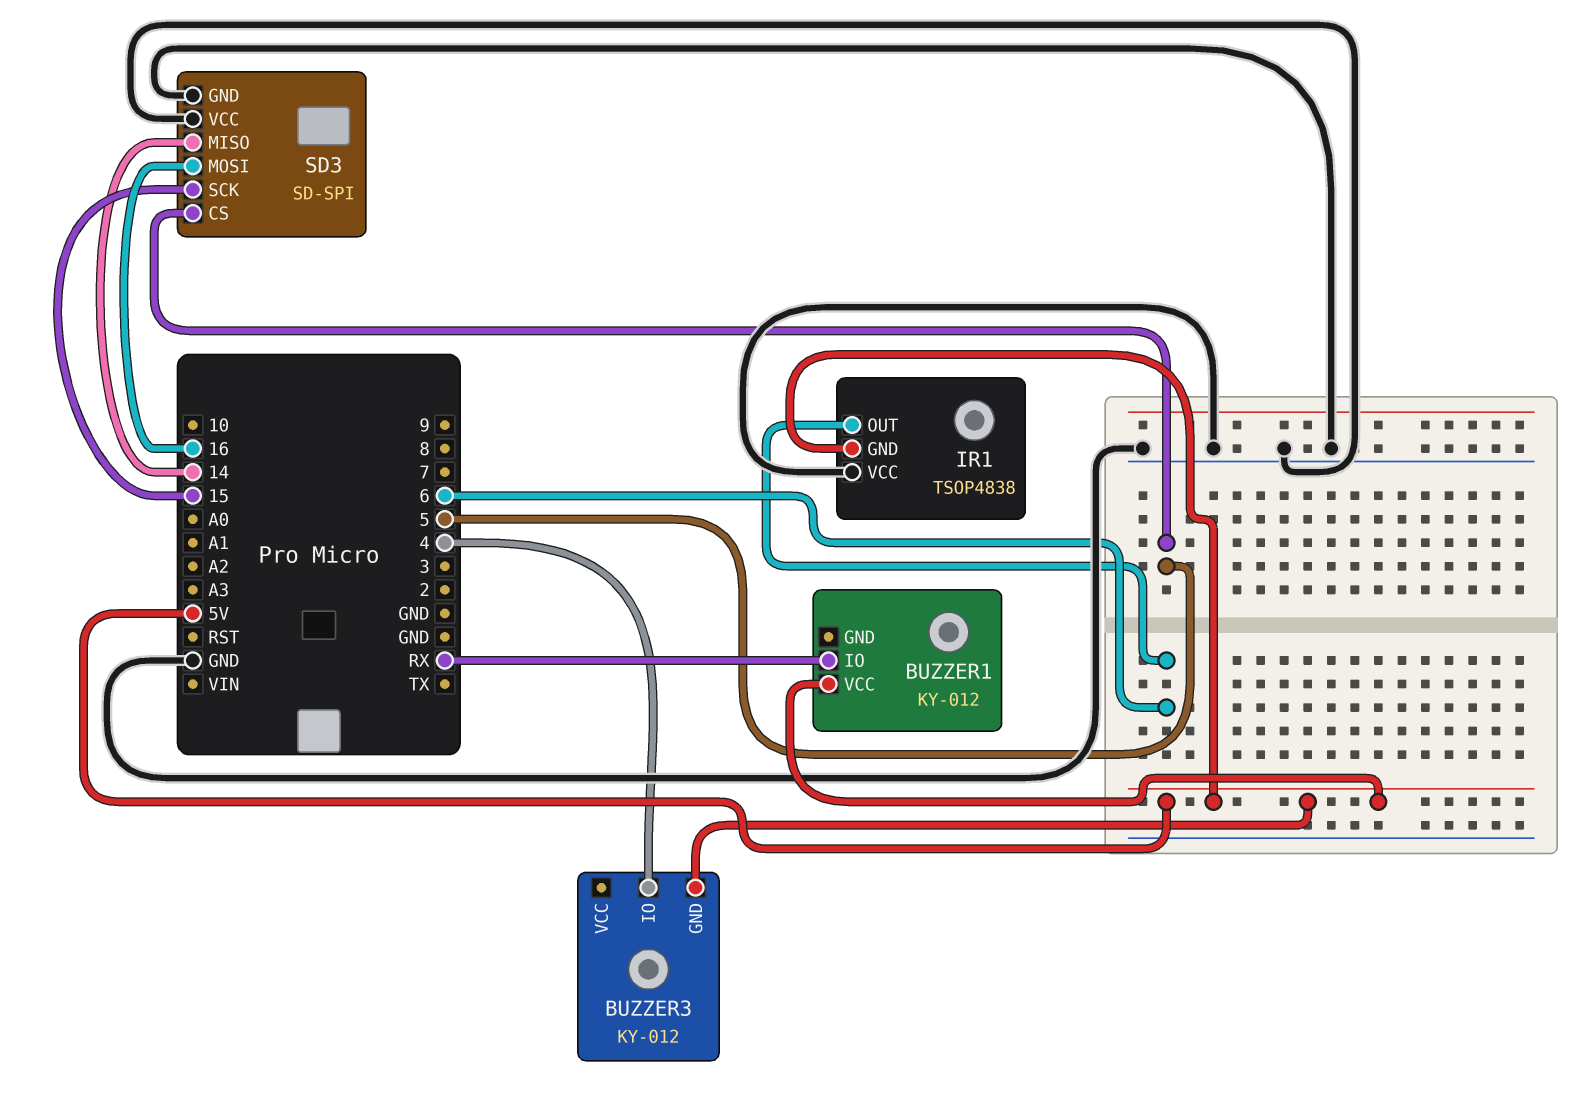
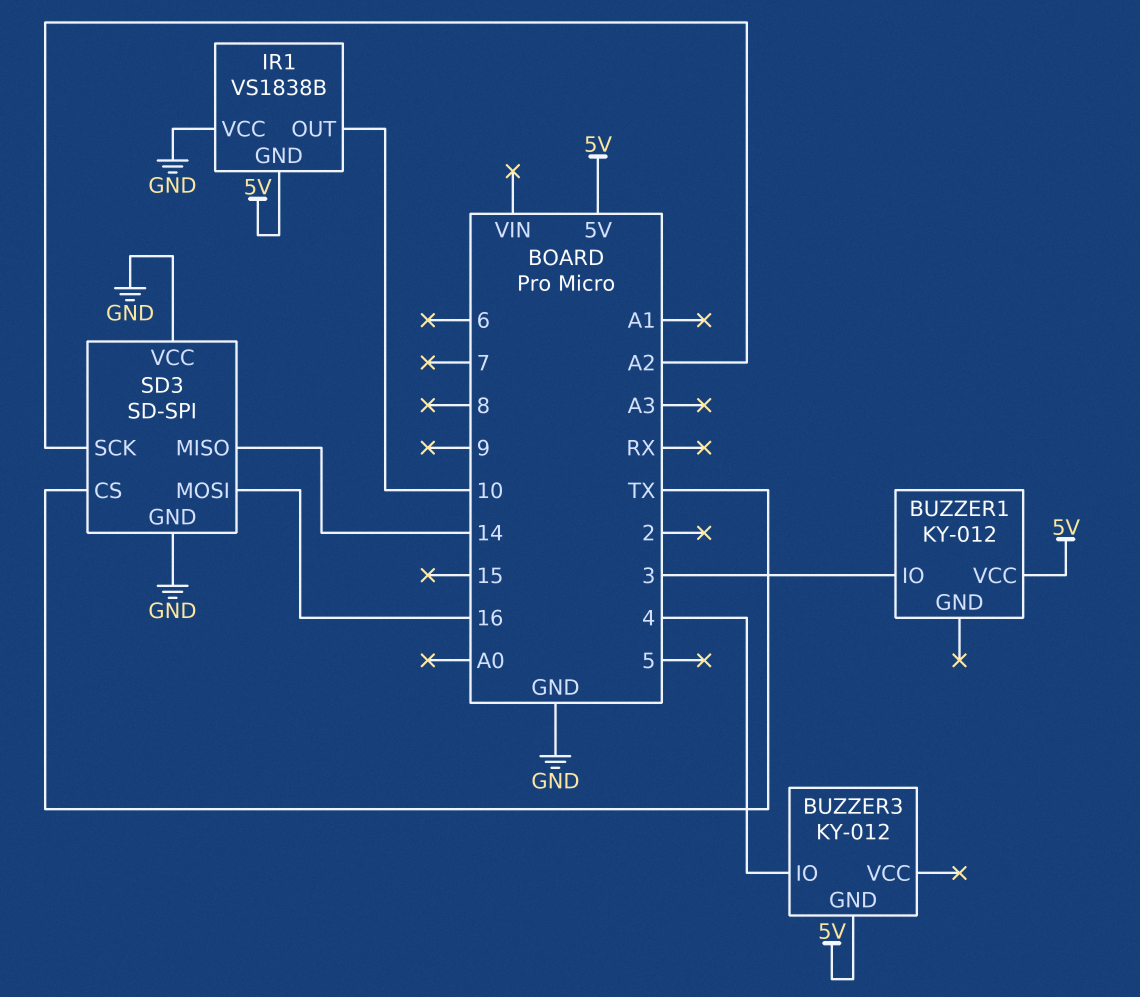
BUZZER1 pin IO: RX -> 3
IR1: TSOP4838 -> VS1838B
IR1 pin OUT: 6 -> 10
SD3 pin CS: 5 -> TX
SD3 pin SCK: 15 -> A2

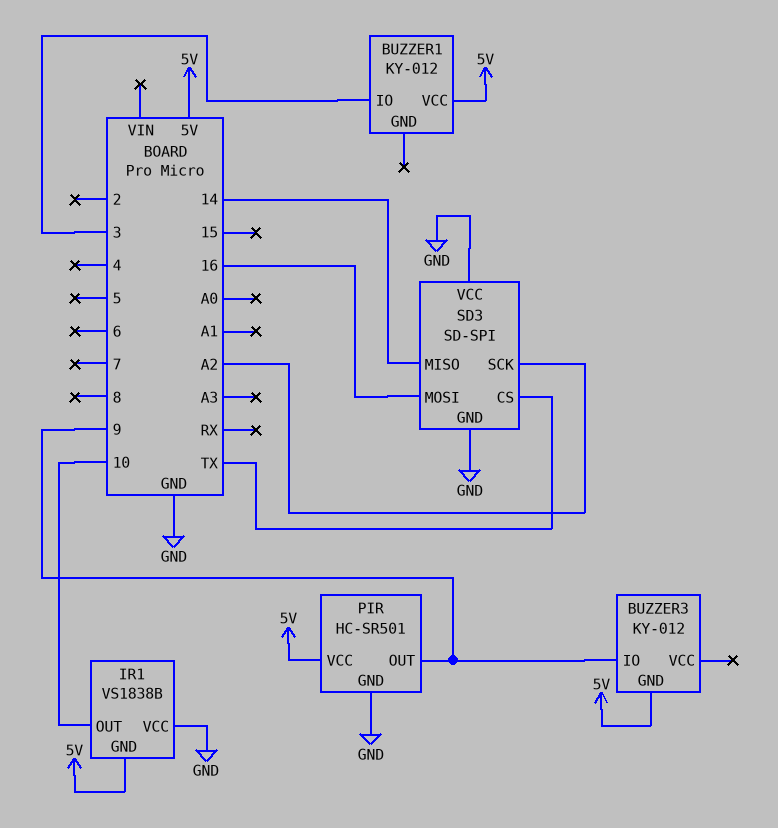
BUZZER3 pin IO: 4 -> 9
PIR: none -> HC-SR501
PIR pin GND: none -> GND
PIR pin OUT: none -> 9
PIR pin VCC: none -> 5V

